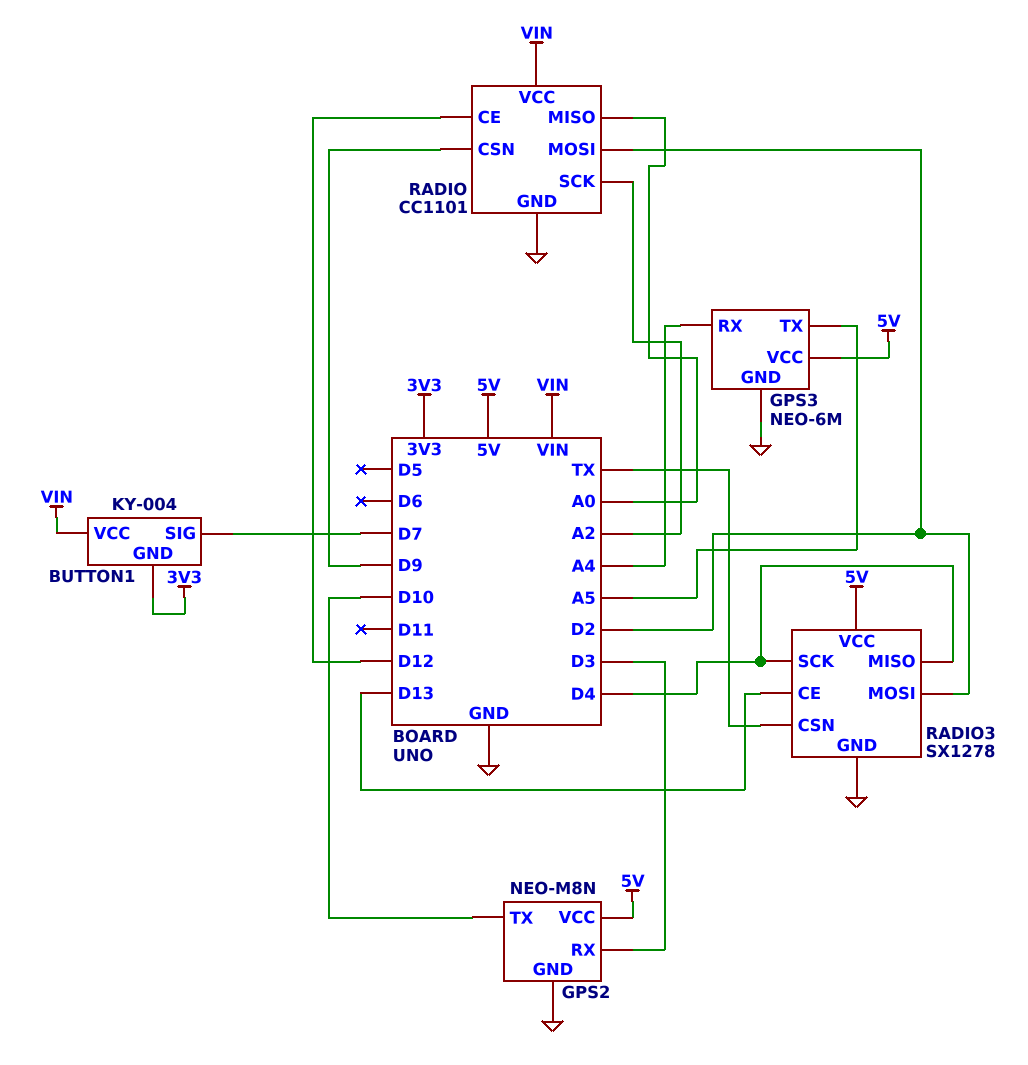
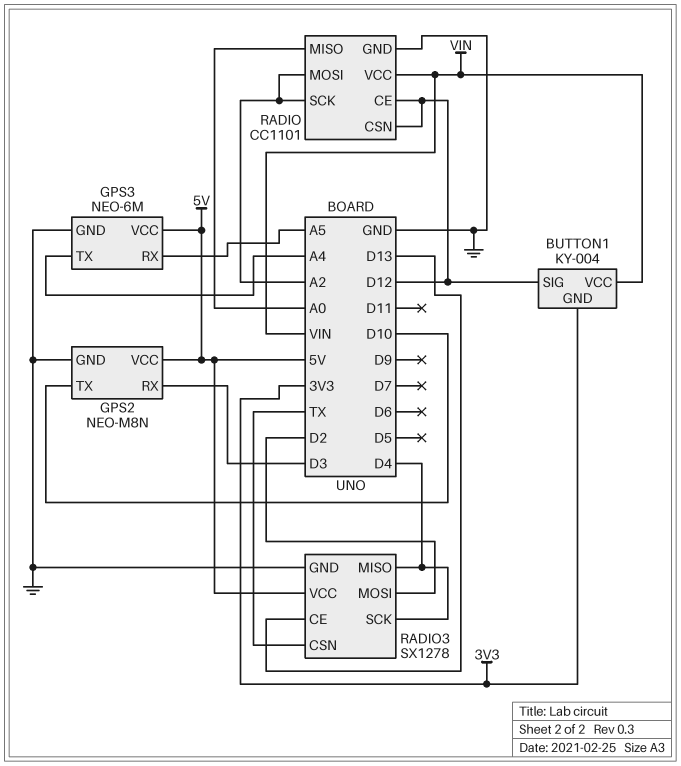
BUTTON1 pin SIG: D7 -> D12
GPS3 pin RX: A4 -> A5
GPS3 pin TX: A5 -> A4
RADIO pin CSN: D9 -> D12
RADIO pin MOSI: D2 -> A2

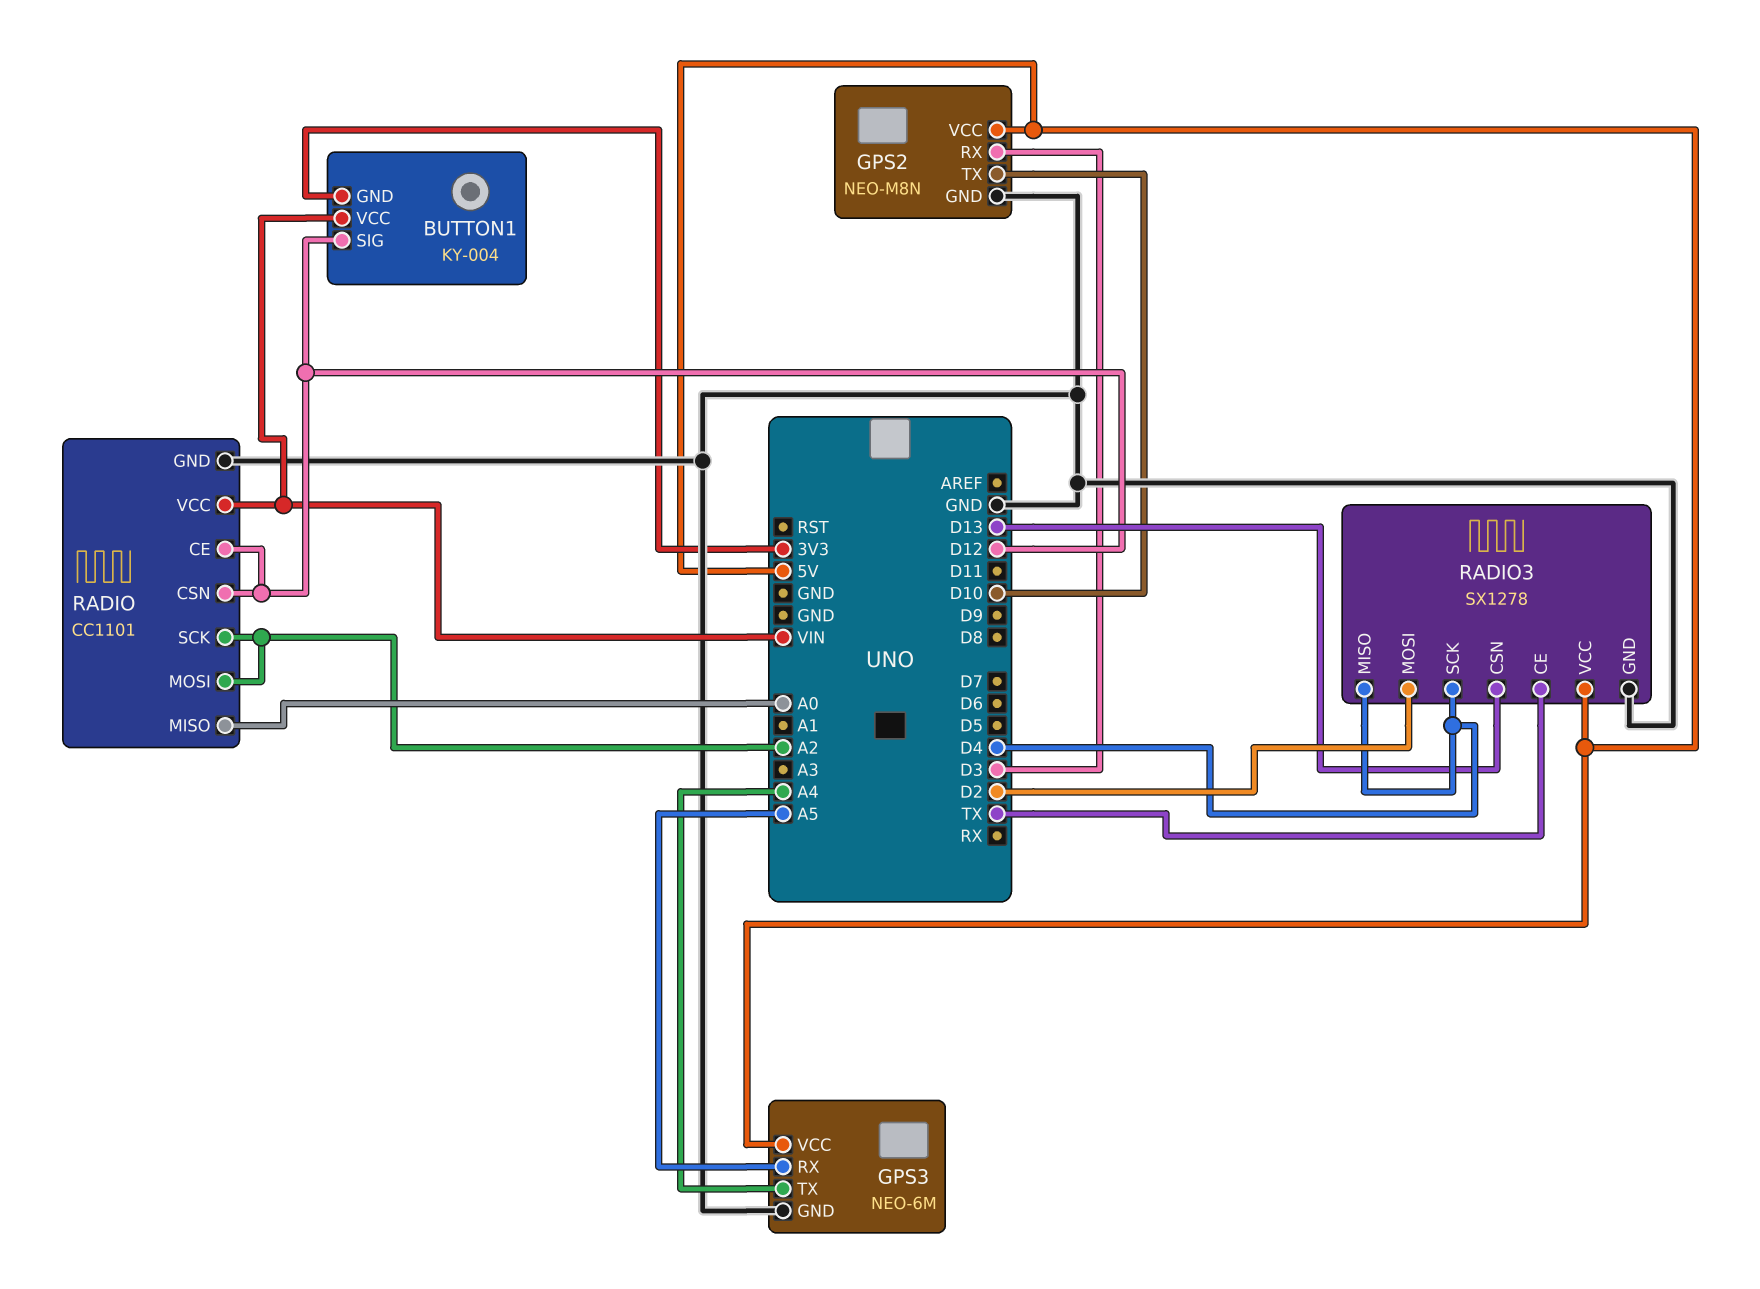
RADIO3 pin CE: D13 -> TX
RADIO3 pin CSN: TX -> D13

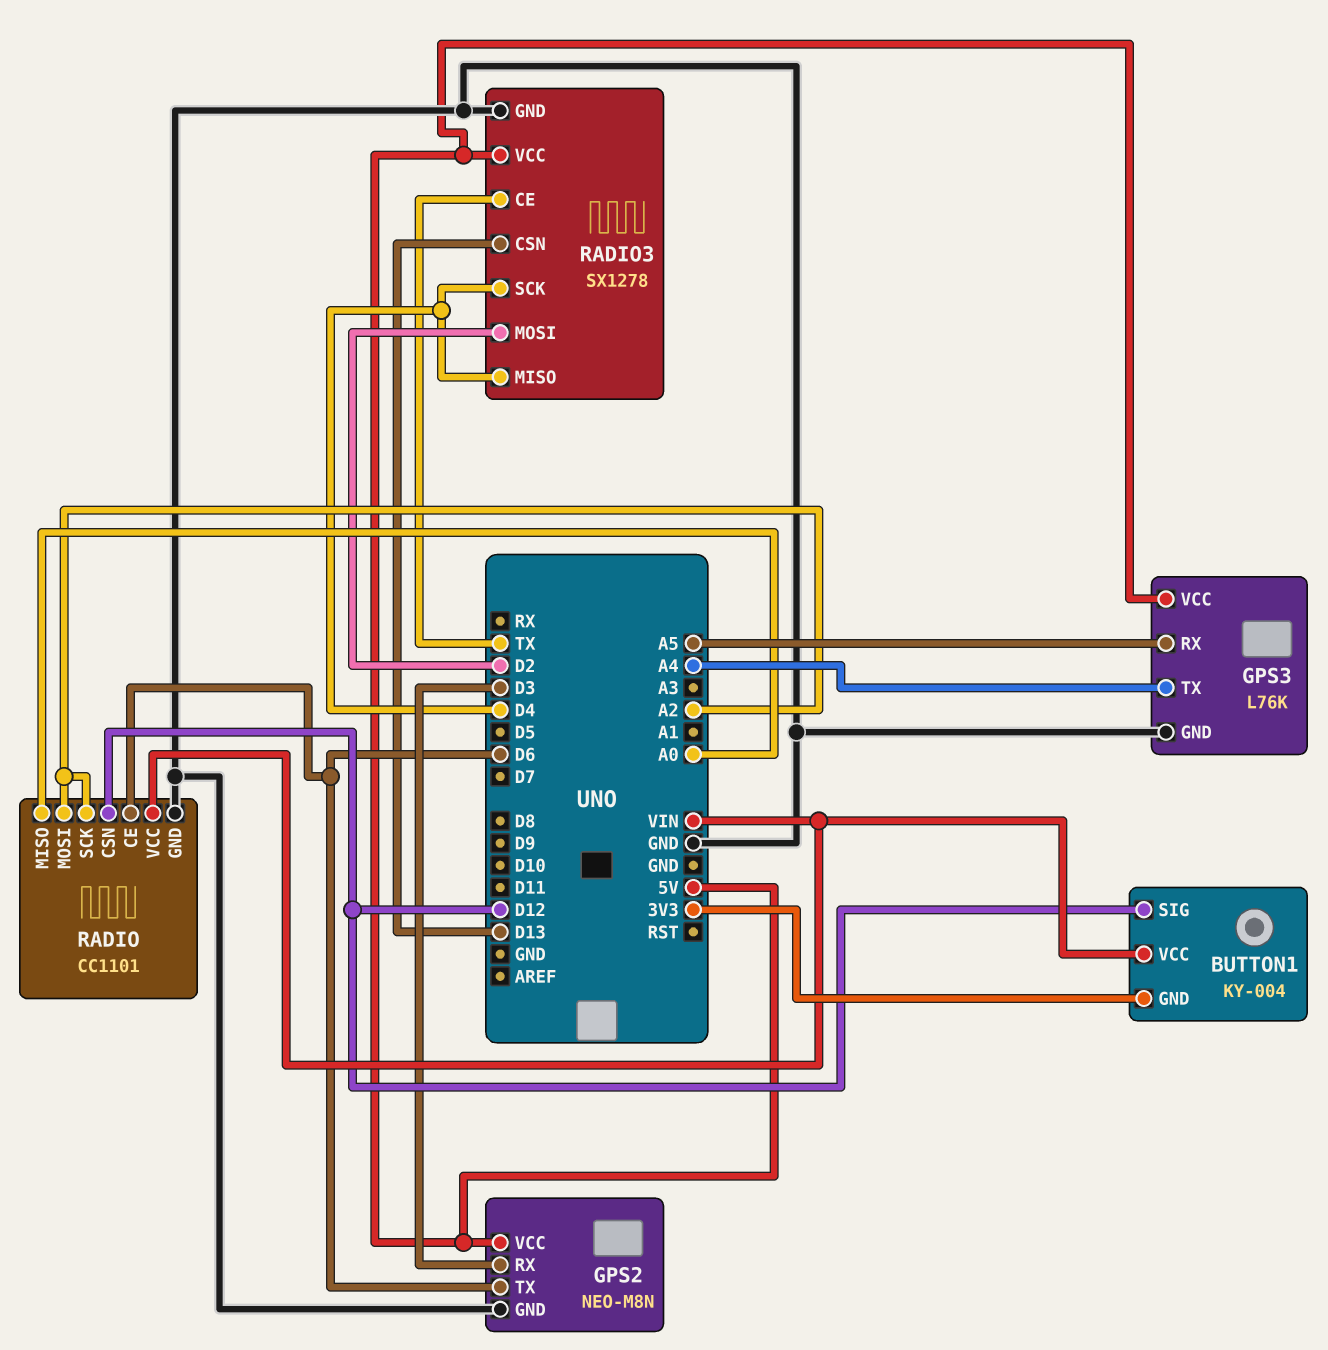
GPS2 pin TX: D10 -> D6
GPS3: NEO-6M -> L76K
RADIO pin CE: D12 -> D6

